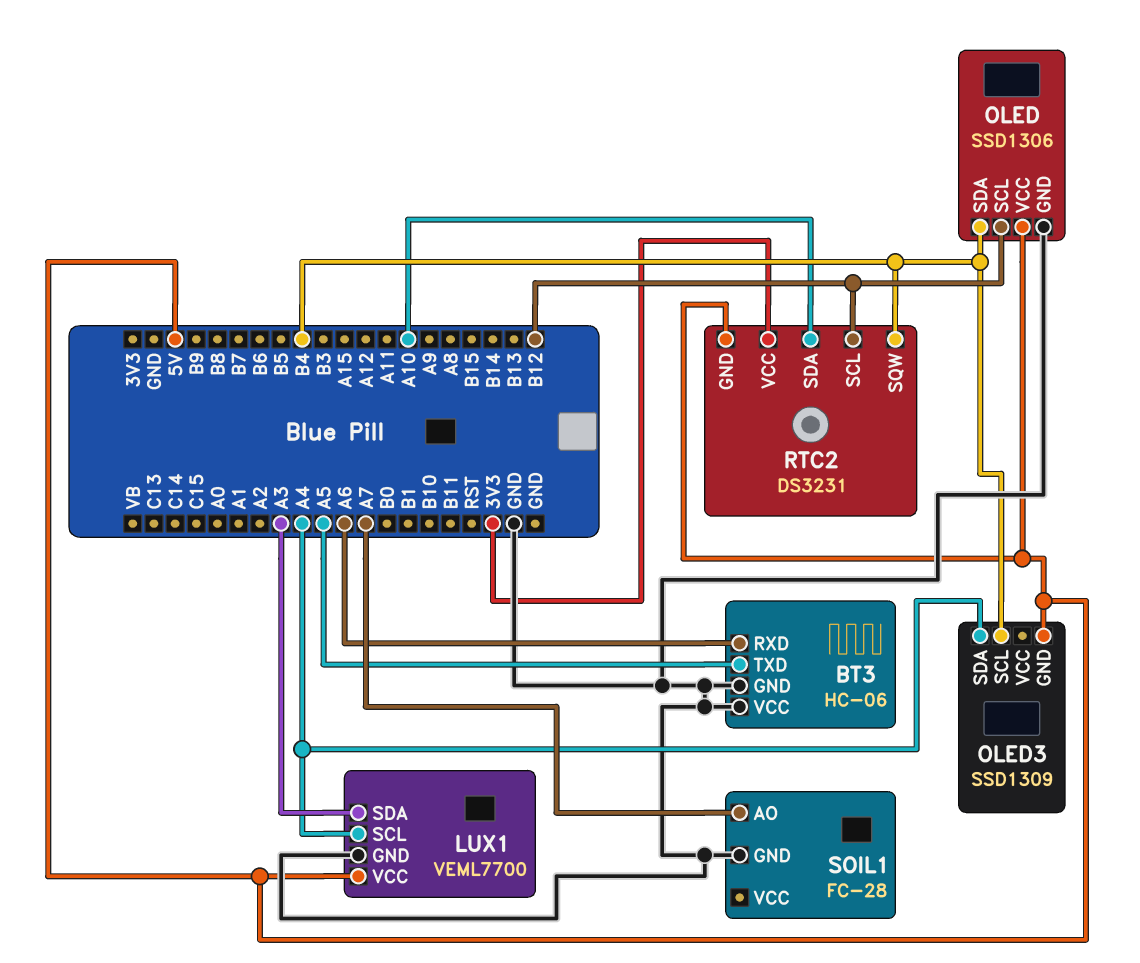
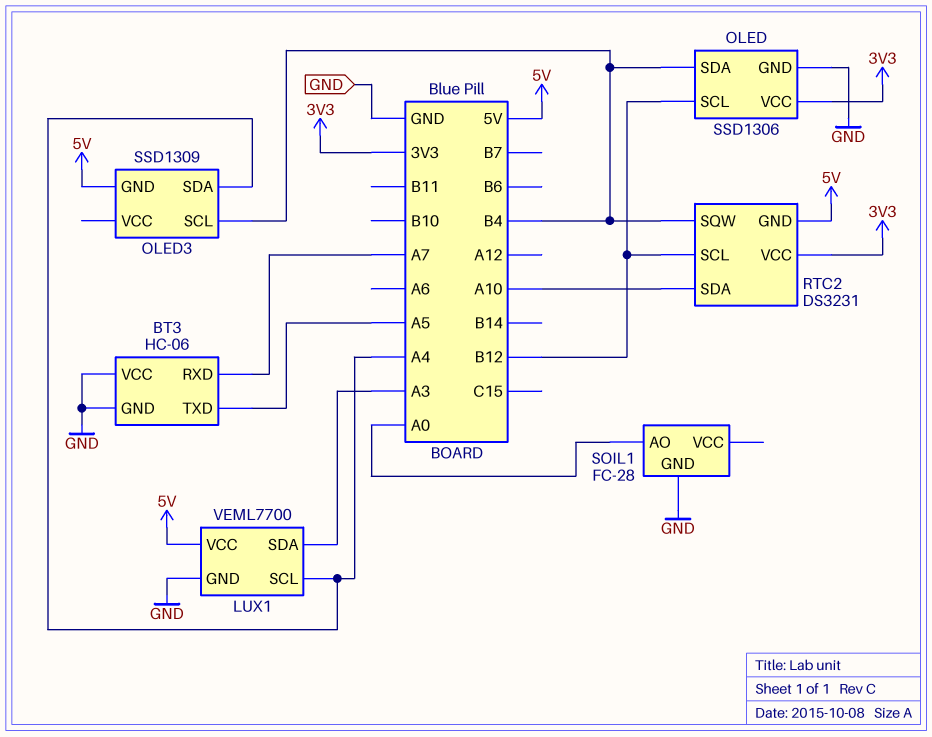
BT3 pin RXD: A6 -> A7
OLED pin VCC: 5V -> 3V3
SOIL1 pin AO: A7 -> A0

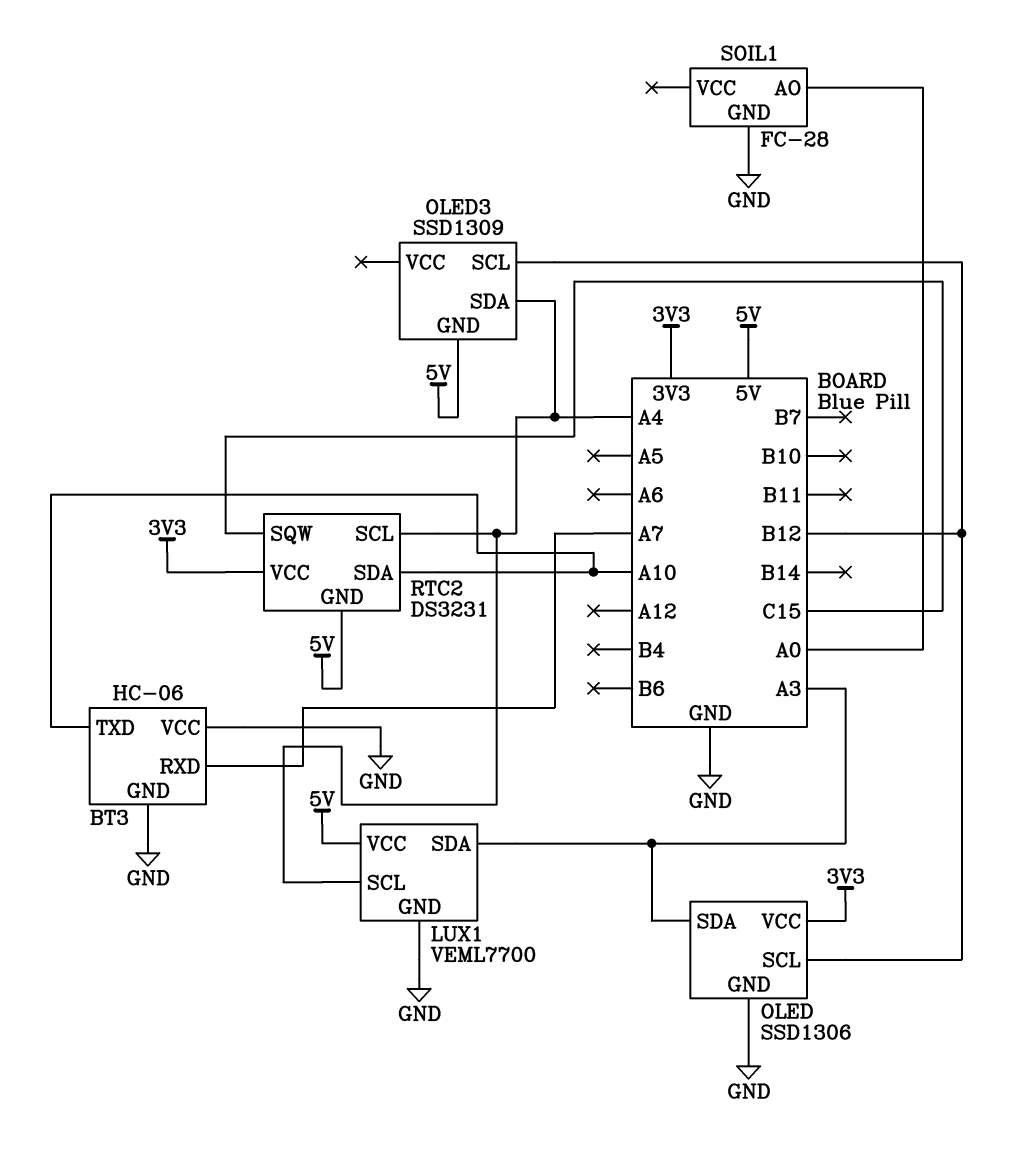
BT3 pin TXD: A5 -> A10
OLED pin SDA: B4 -> A3
OLED3 pin SCL: B4 -> B12
RTC2 pin SCL: B12 -> A4
RTC2 pin SQW: B4 -> C15

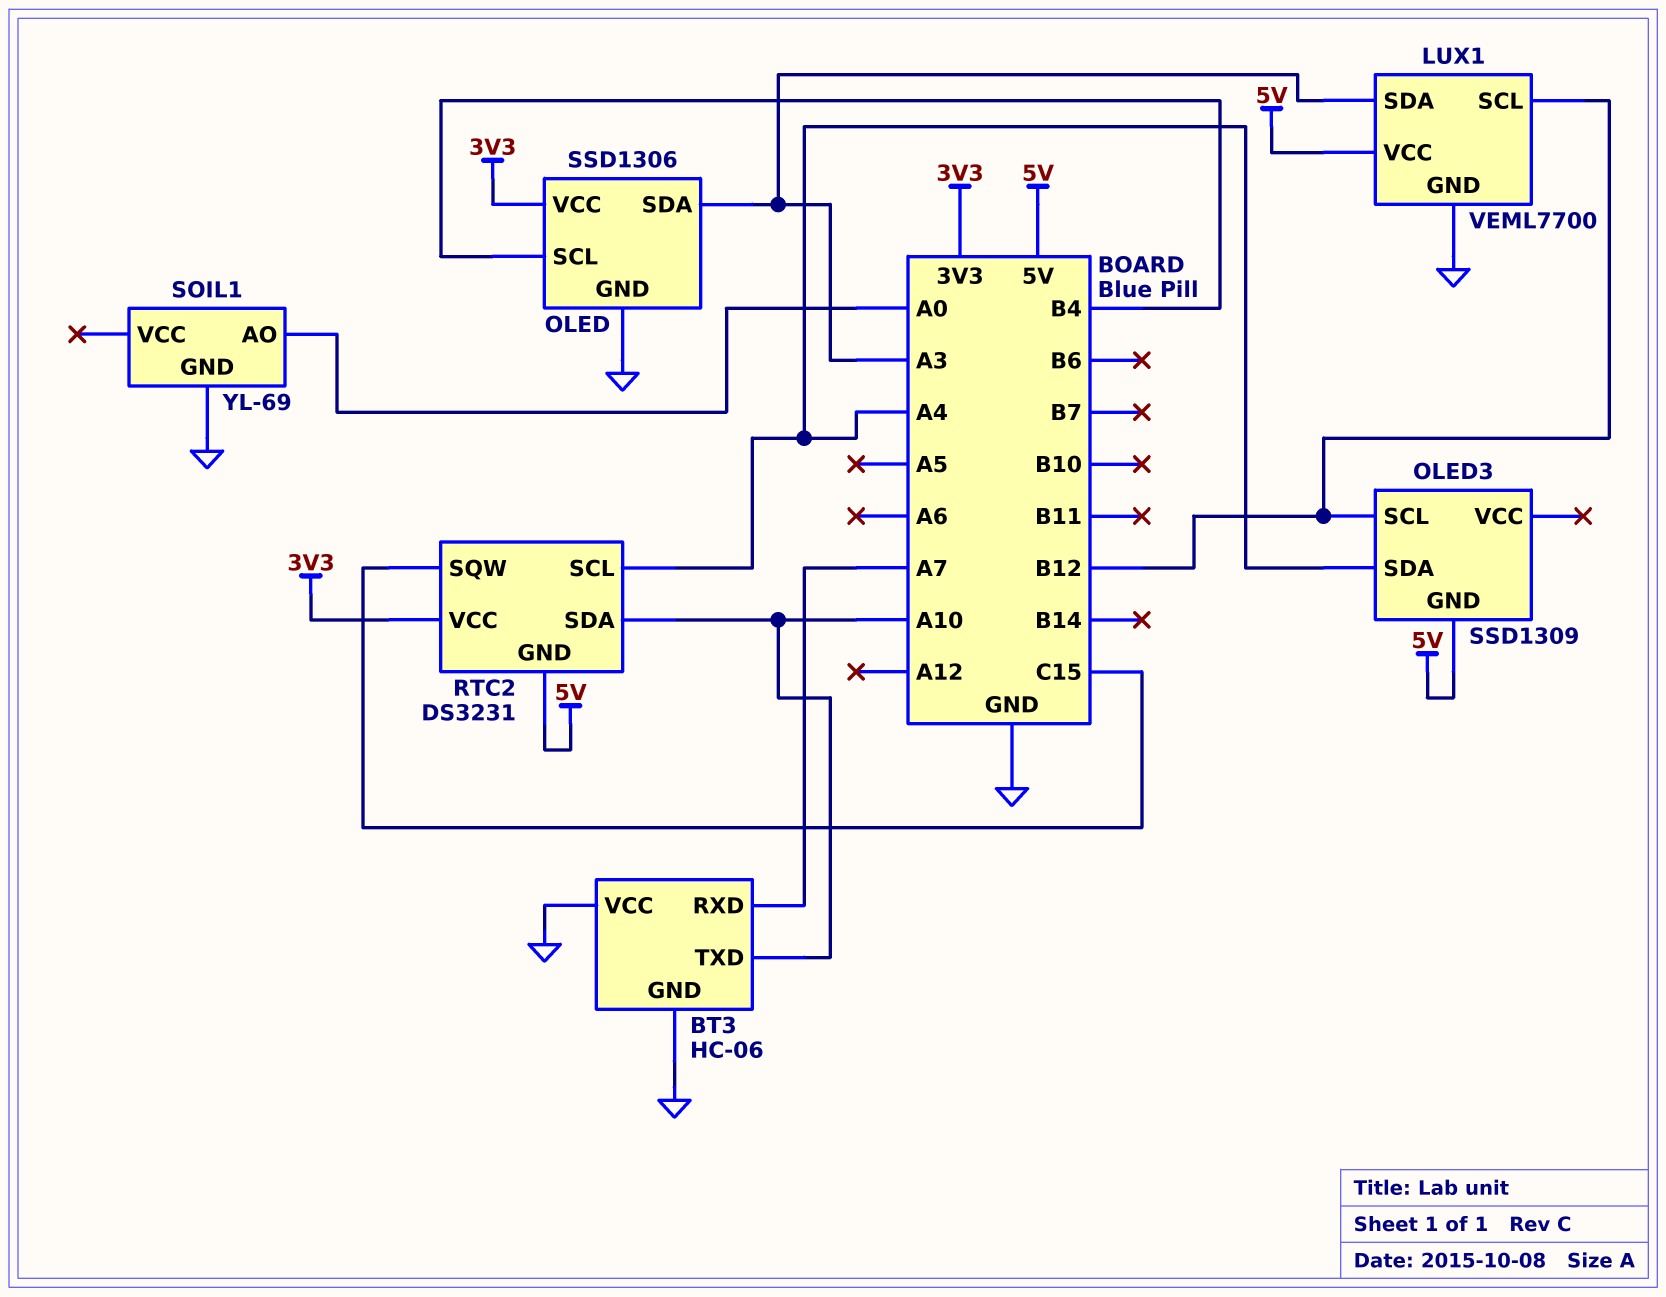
LUX1 pin SCL: A4 -> B12
OLED pin SCL: B12 -> B4
SOIL1: FC-28 -> YL-69

